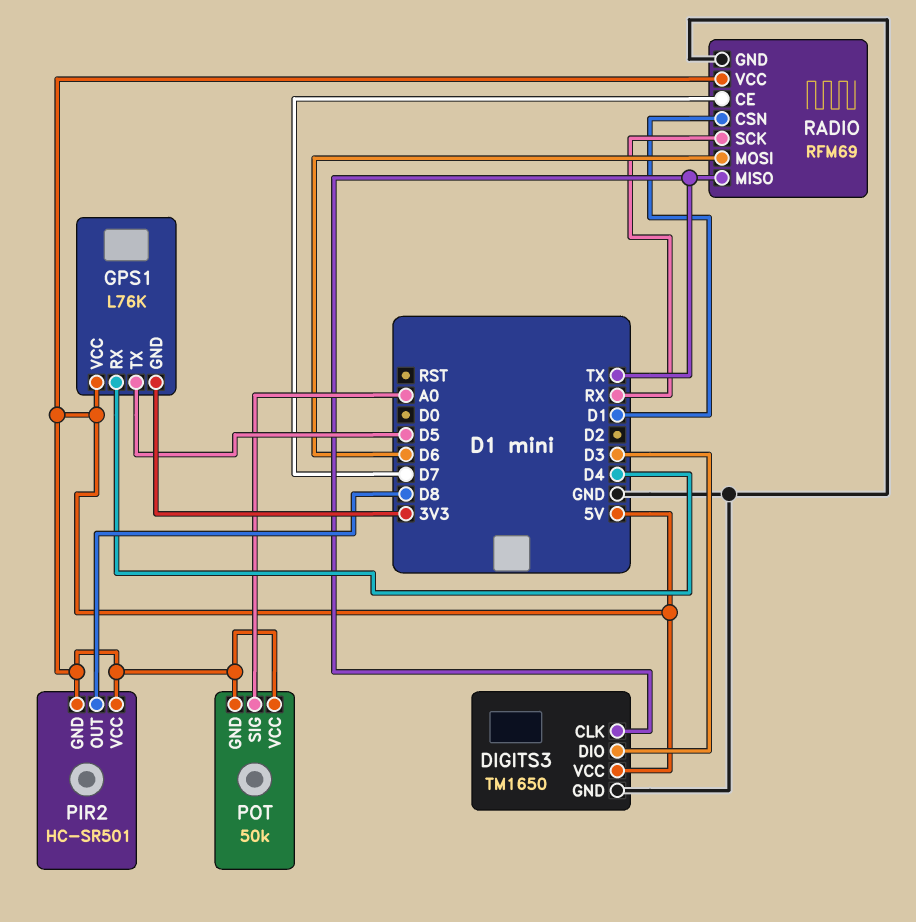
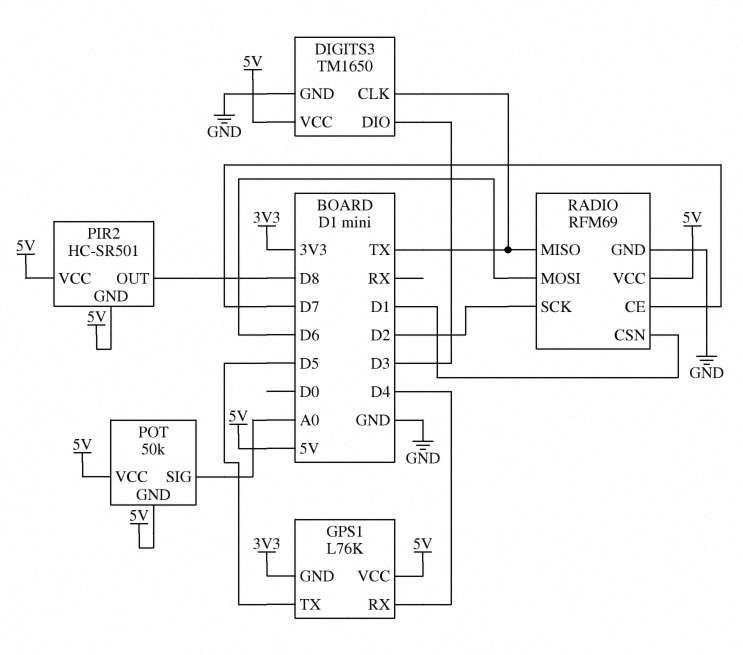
RADIO pin SCK: RX -> D2

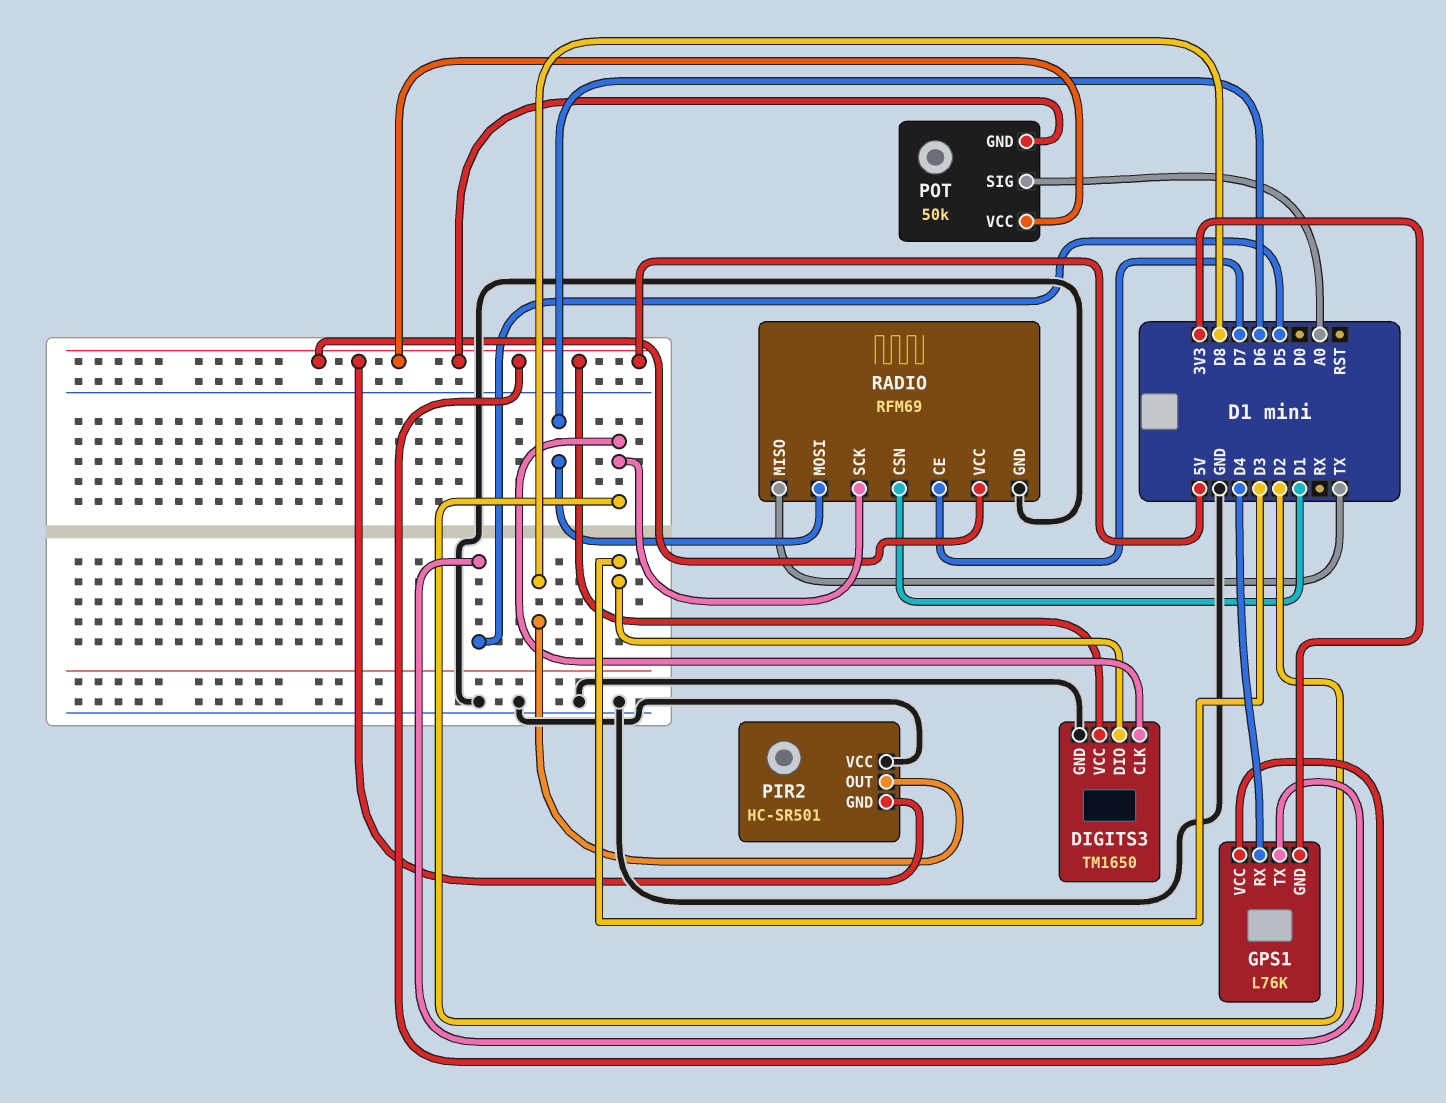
DIGITS3 pin CLK: TX -> D2
PIR2 pin VCC: 5V -> GND

